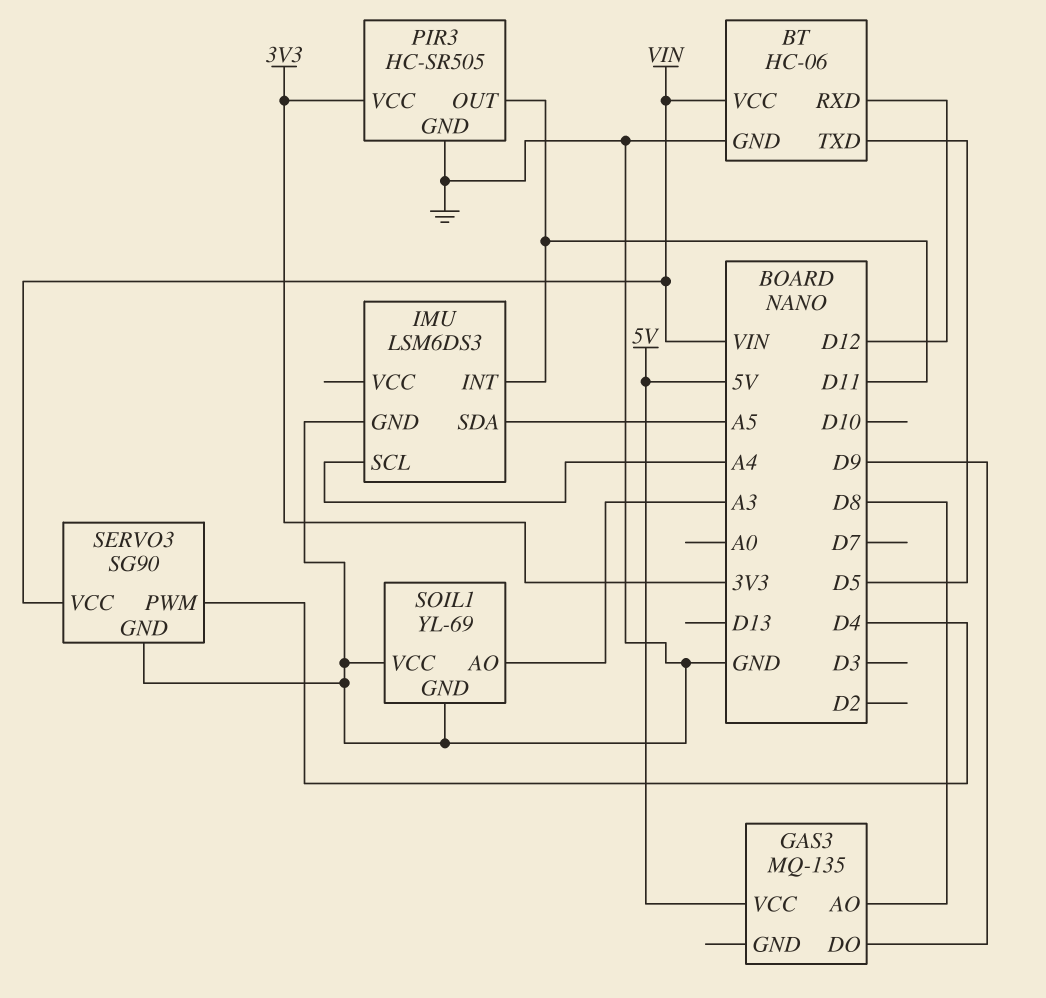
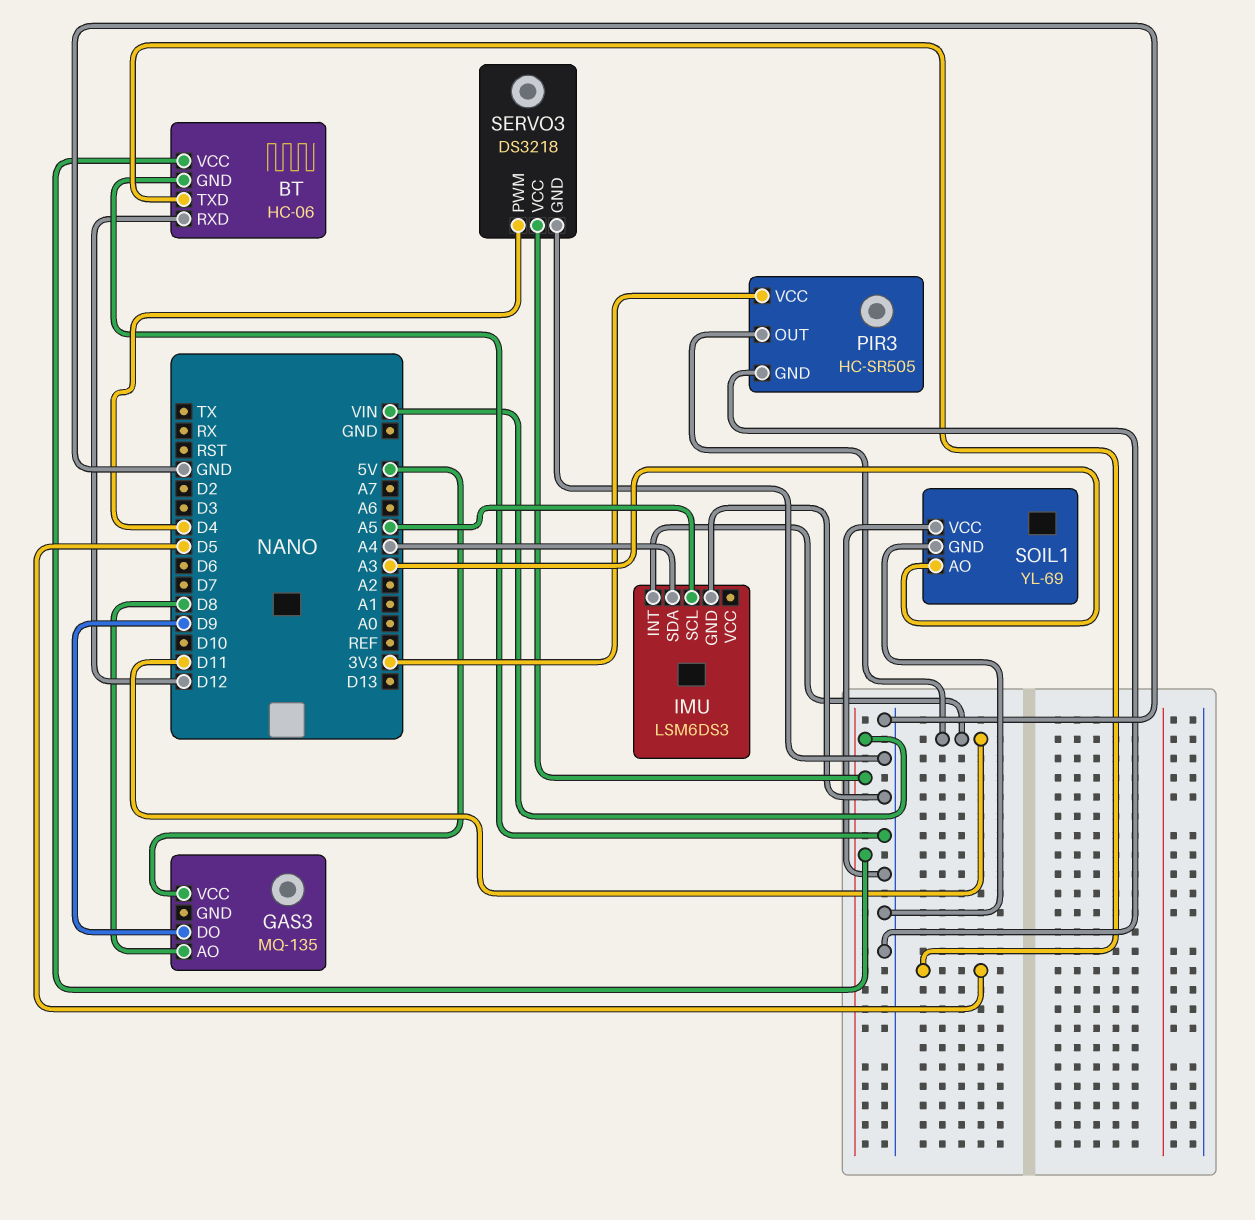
IMU pin SCL: A4 -> A5
IMU pin SDA: A5 -> A4
SERVO3: SG90 -> DS3218

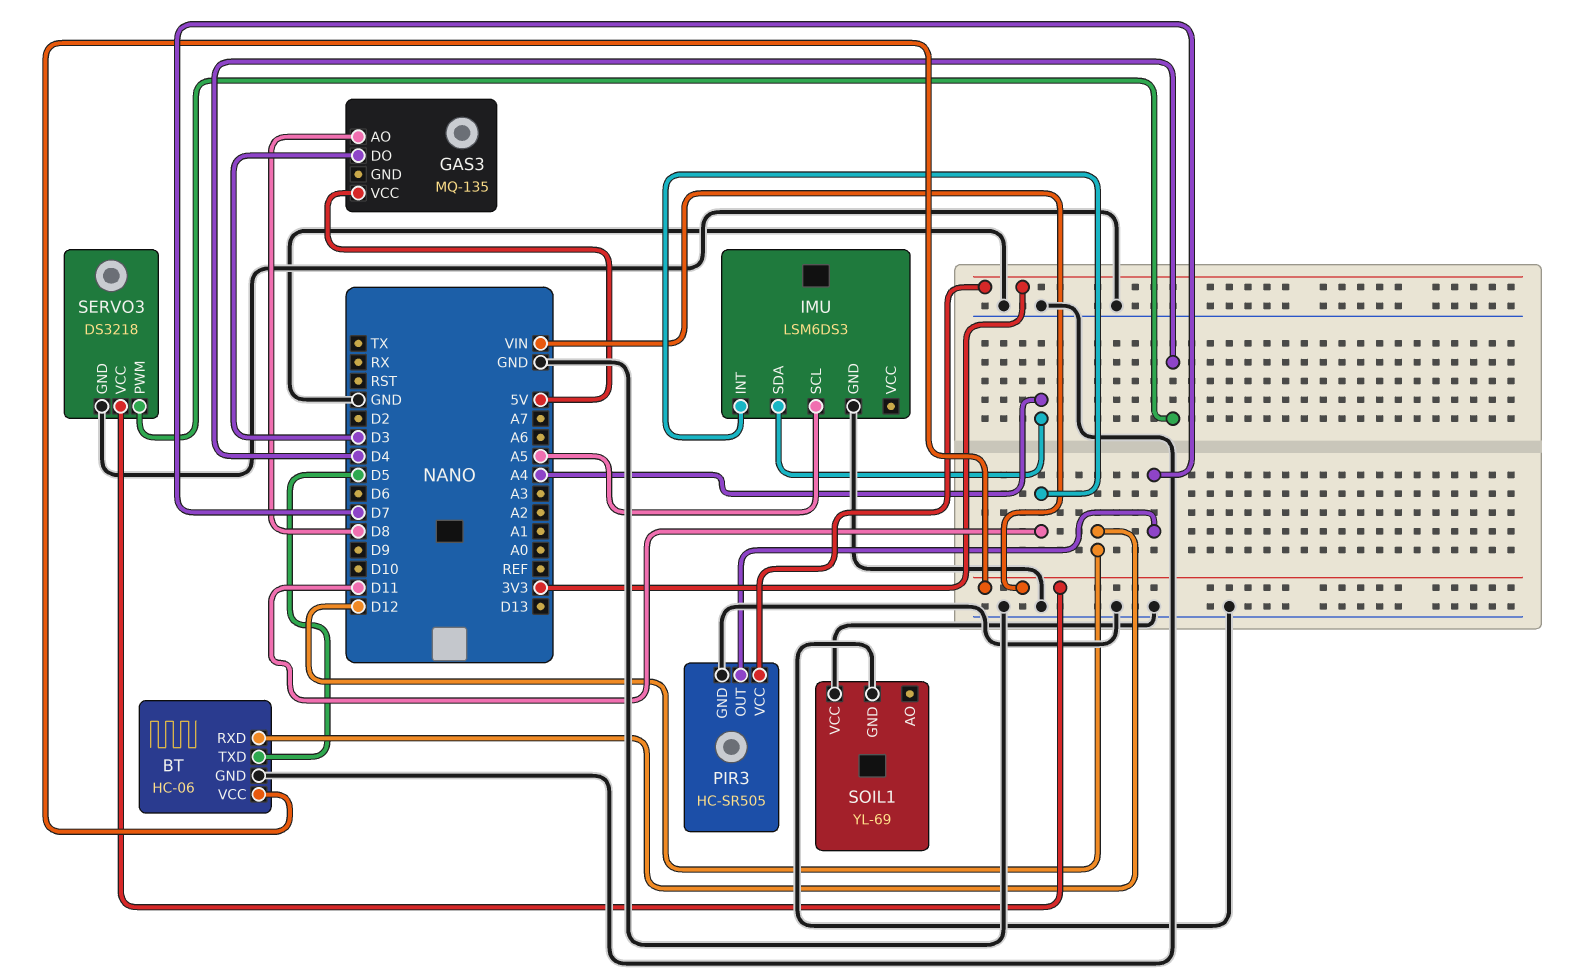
GAS3 pin DO: D9 -> D3
PIR3 pin OUT: D11 -> D7
SOIL1 pin AO: A3 -> none

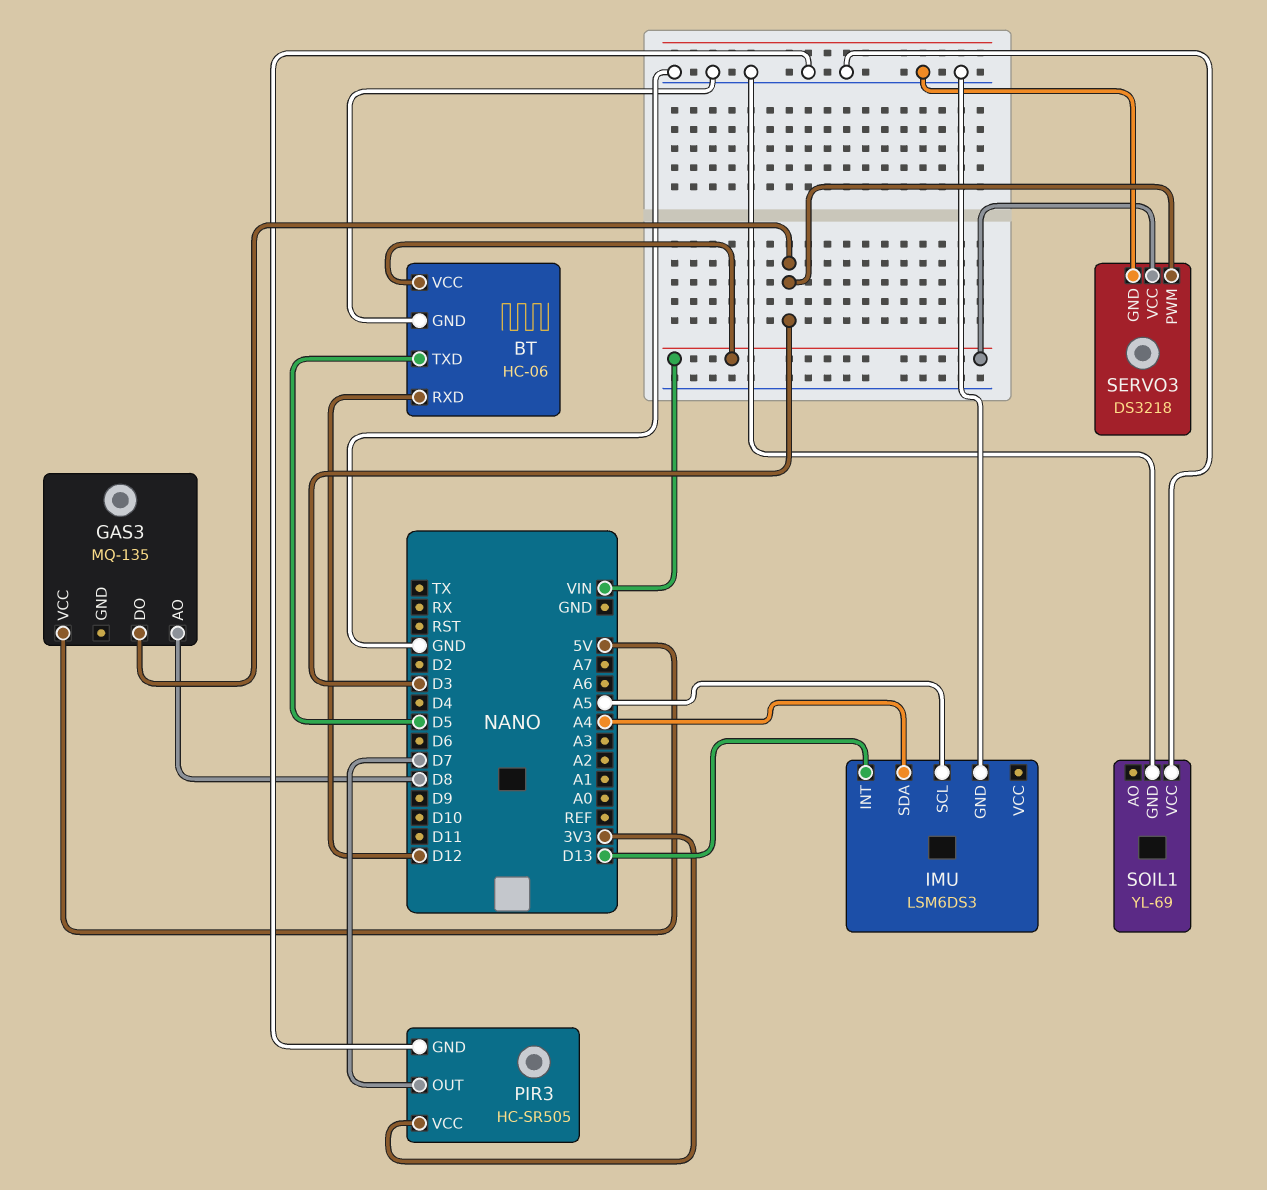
IMU pin INT: D11 -> D13
SERVO3 pin PWM: D4 -> D3

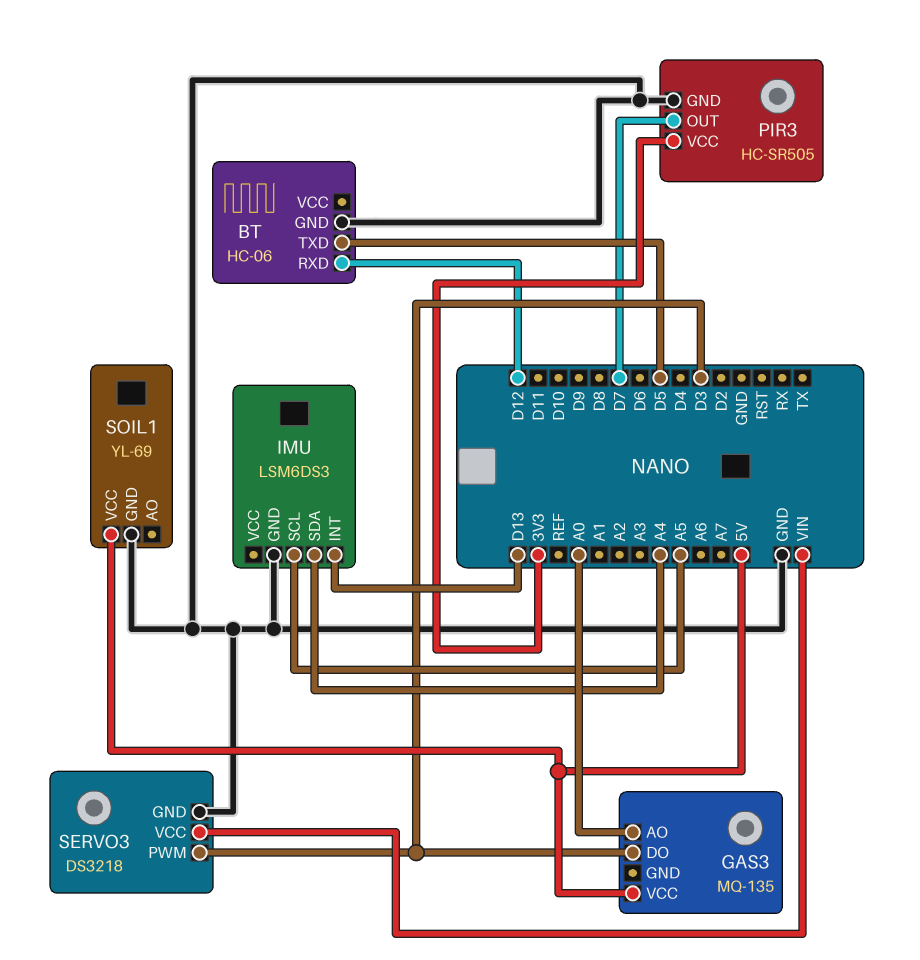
BT pin VCC: VIN -> none
GAS3 pin AO: D8 -> A0
SOIL1 pin VCC: GND -> 5V

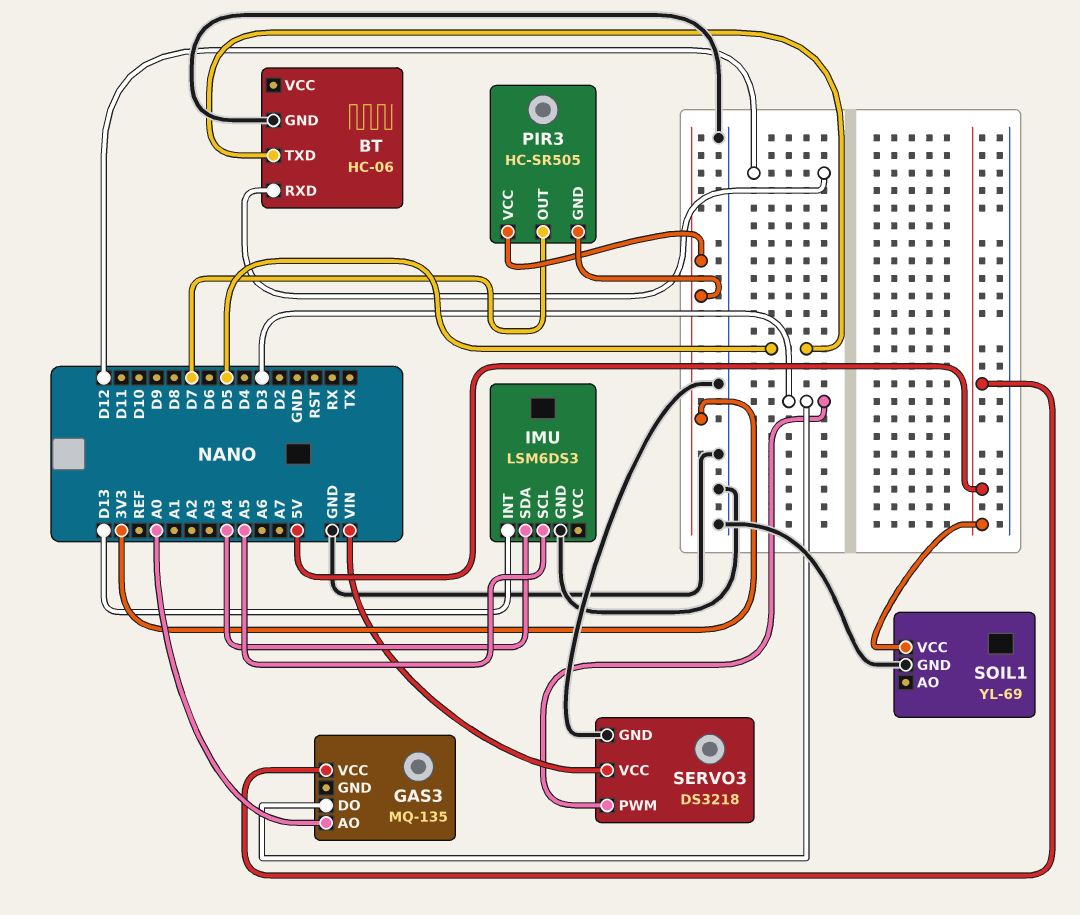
PIR3 pin GND: GND -> 3V3

